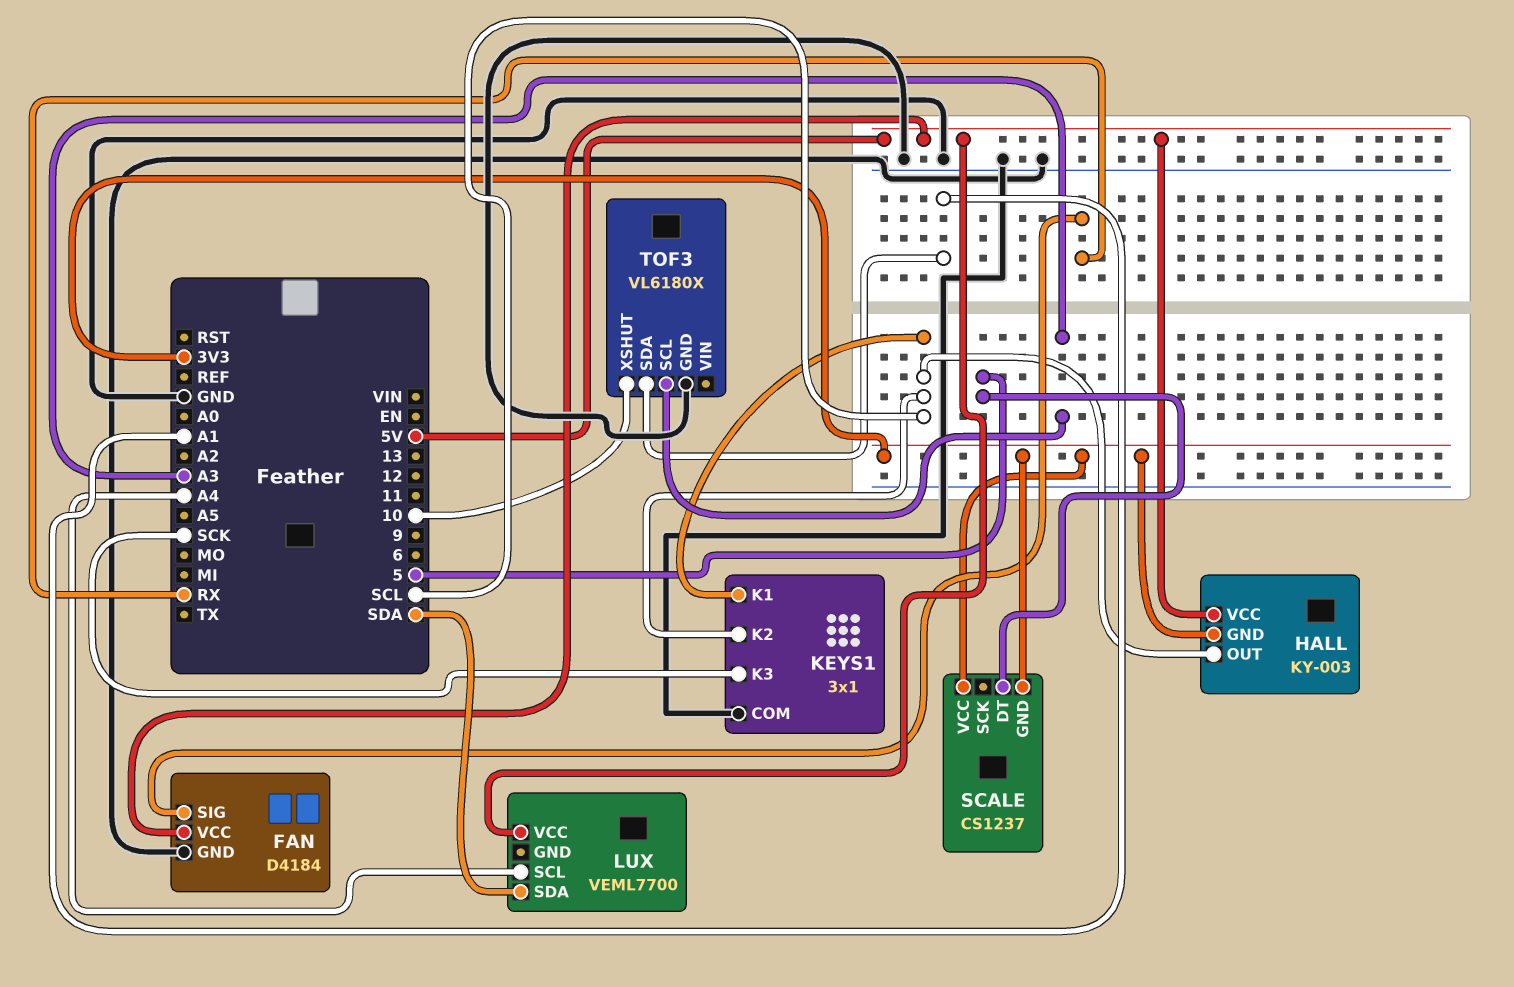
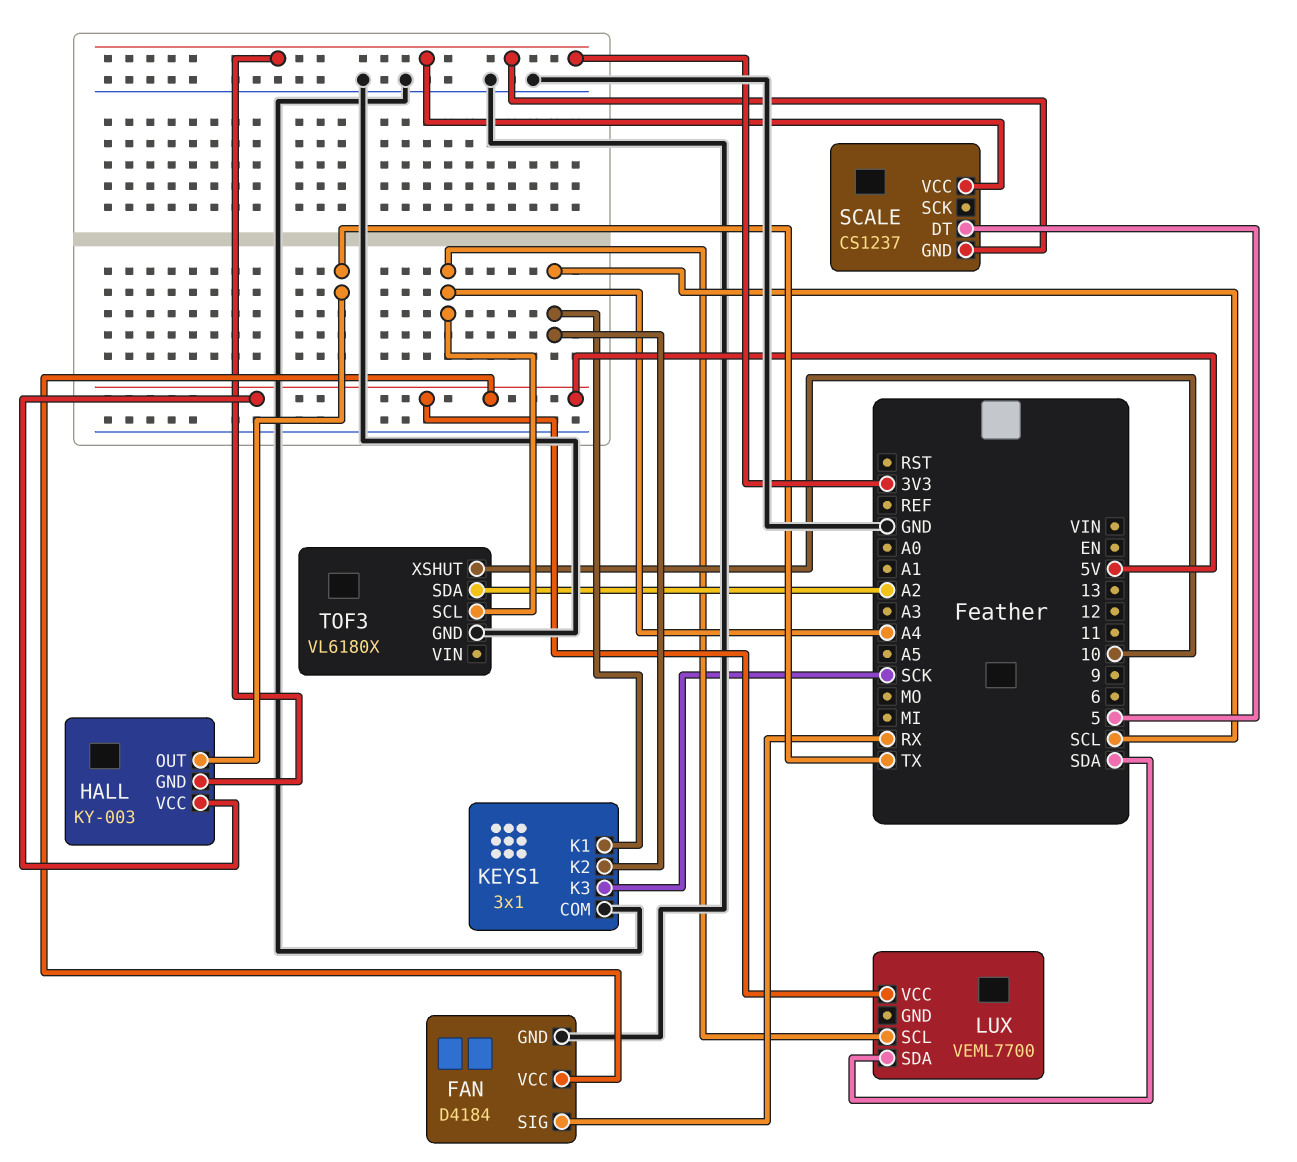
HALL pin OUT: SCL -> TX
TOF3 pin SCL: A3 -> A4
TOF3 pin SDA: A1 -> A2

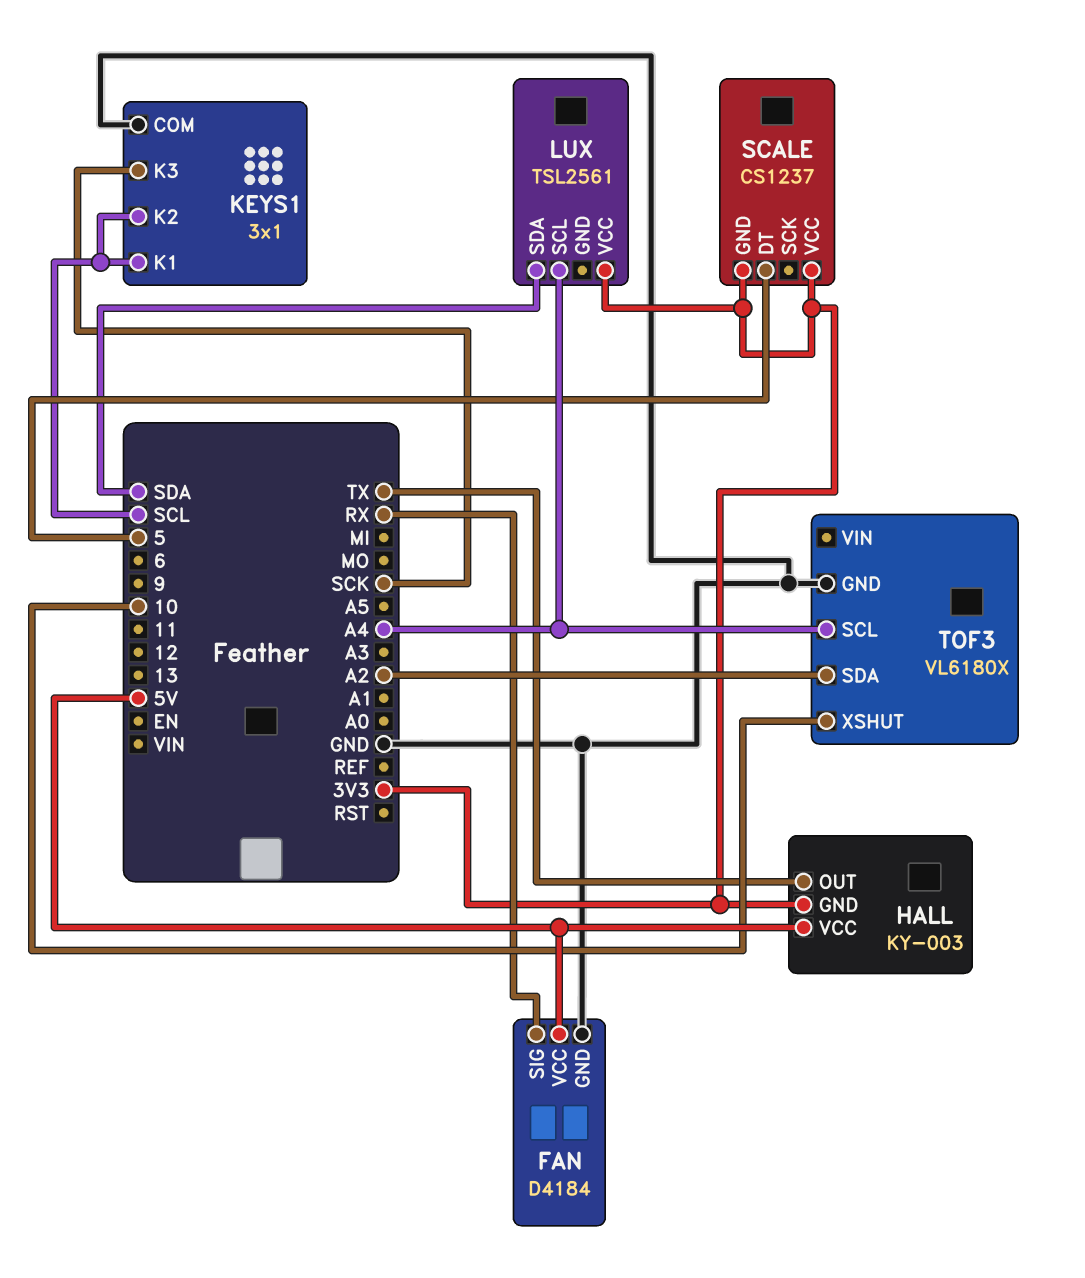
LUX: VEML7700 -> TSL2561
LUX pin VCC: 5V -> 3V3

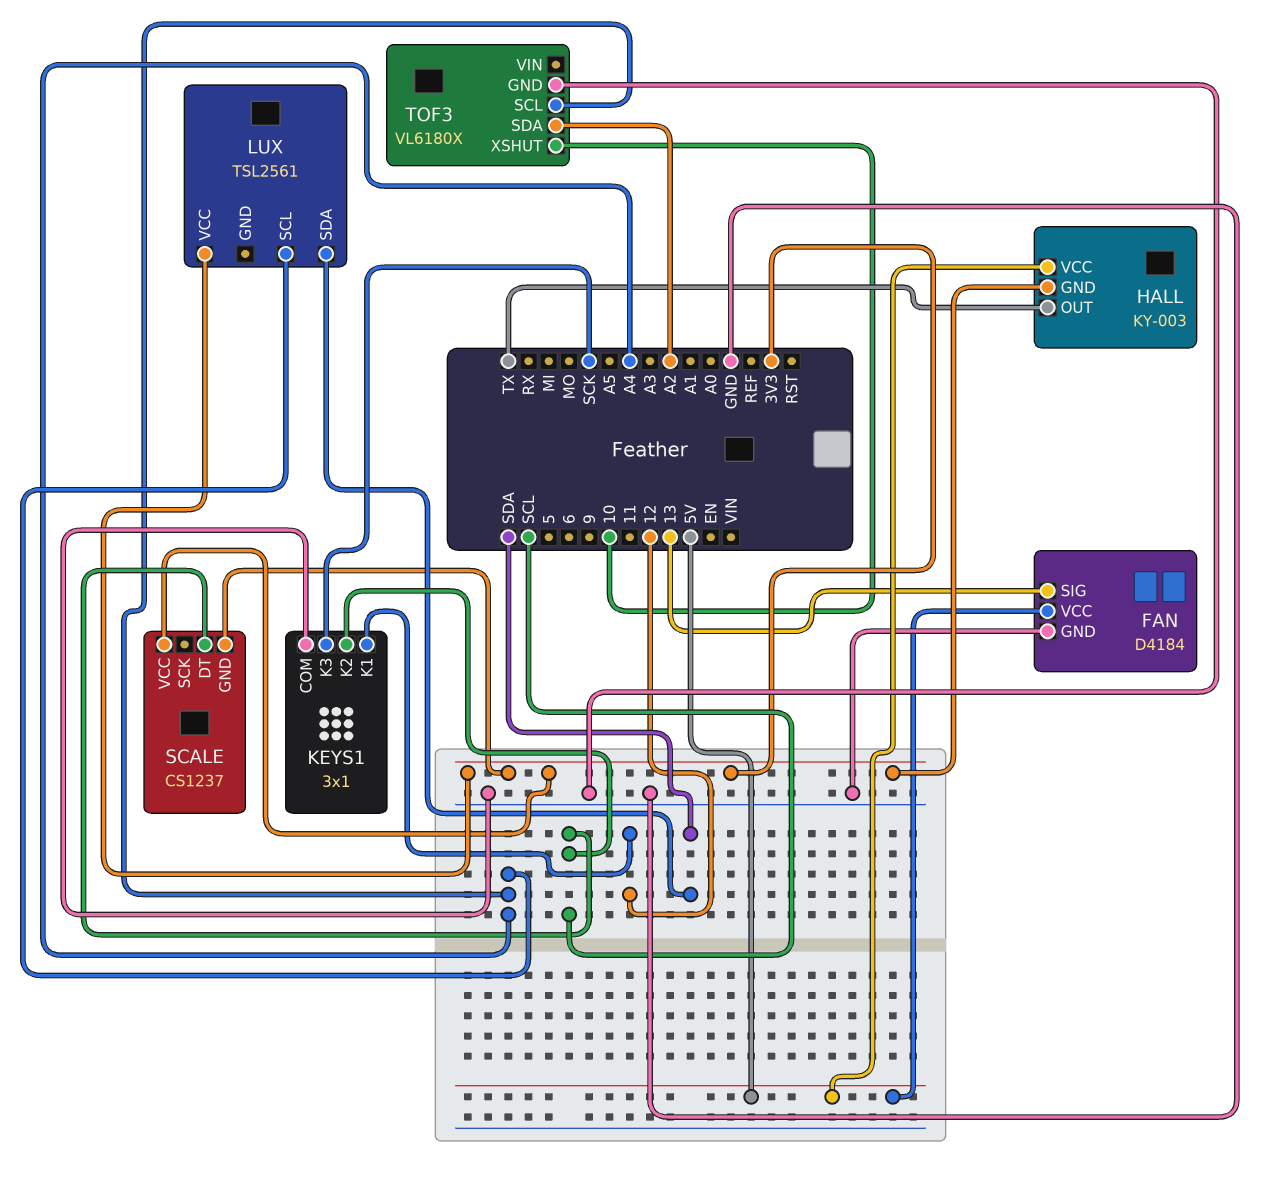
FAN pin SIG: RX -> 13
KEYS1 pin K1: SCL -> 12
SCALE pin DT: 5 -> SCL

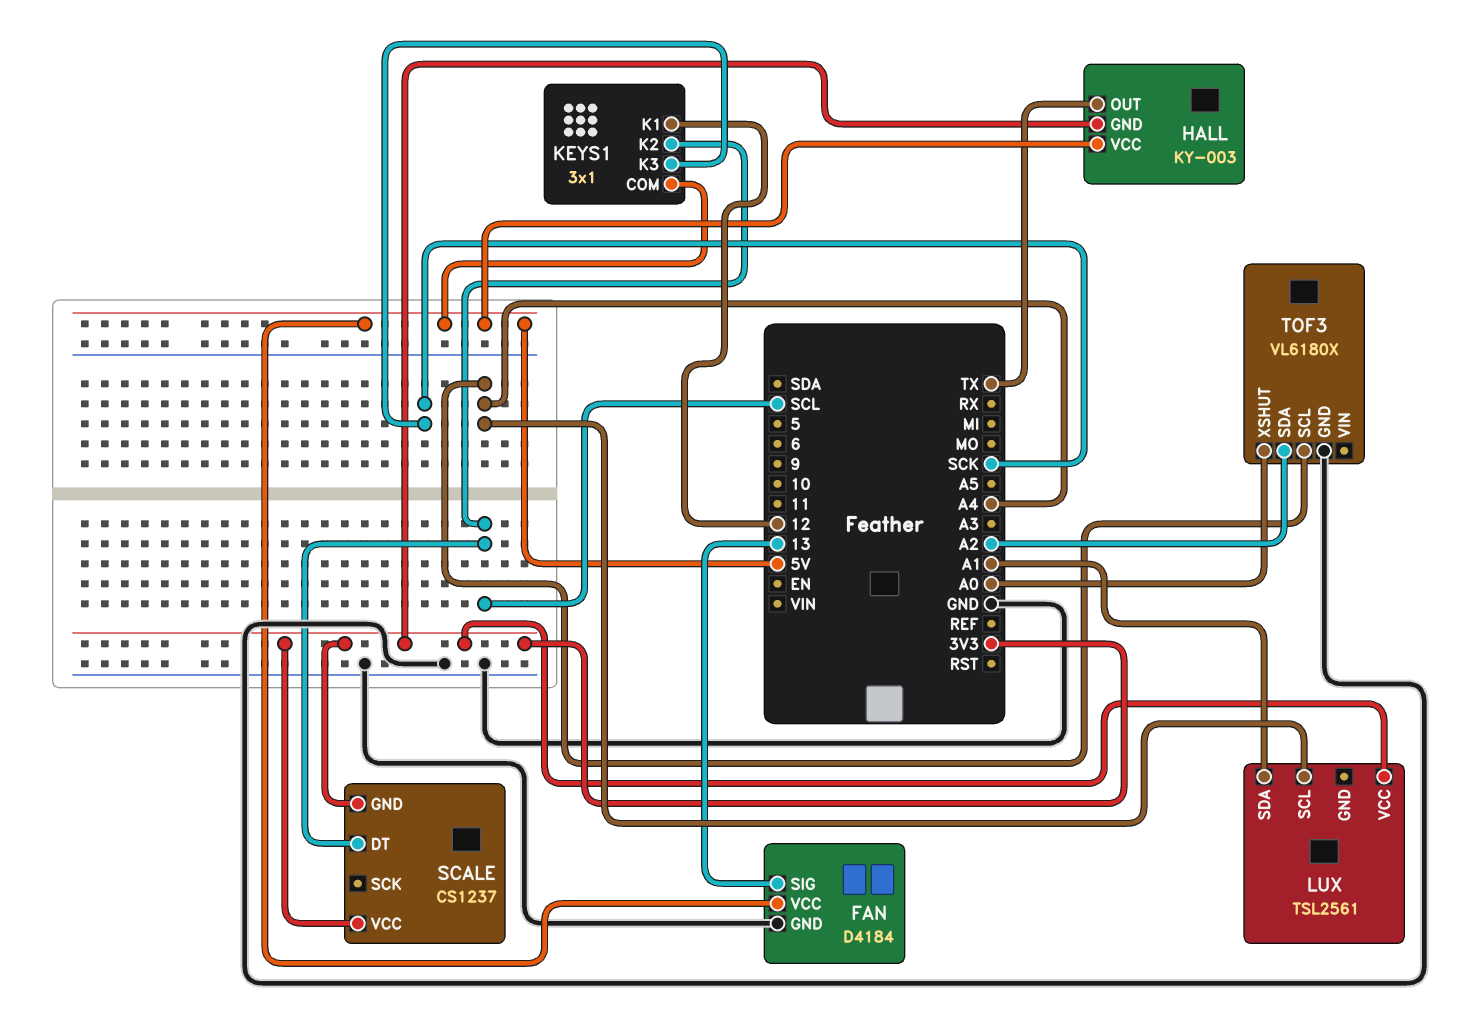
KEYS1 pin COM: GND -> 5V
LUX pin SDA: SDA -> A1
TOF3 pin XSHUT: 10 -> A0

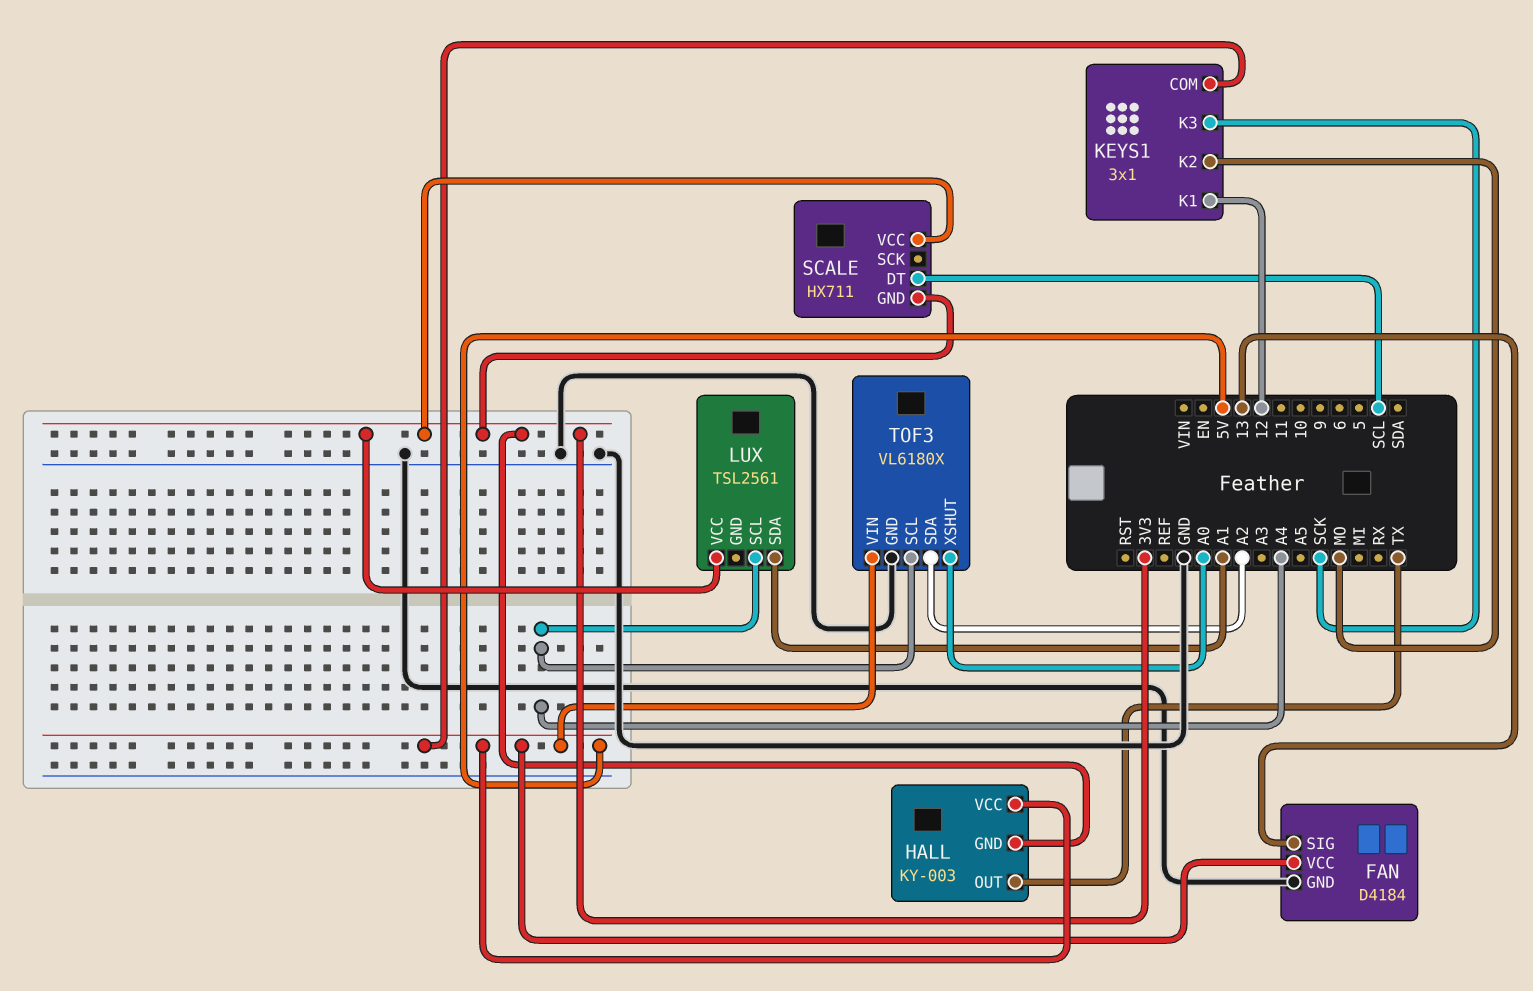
KEYS1 pin K2: SCL -> MO
SCALE: CS1237 -> HX711
TOF3 pin VIN: none -> 5V

